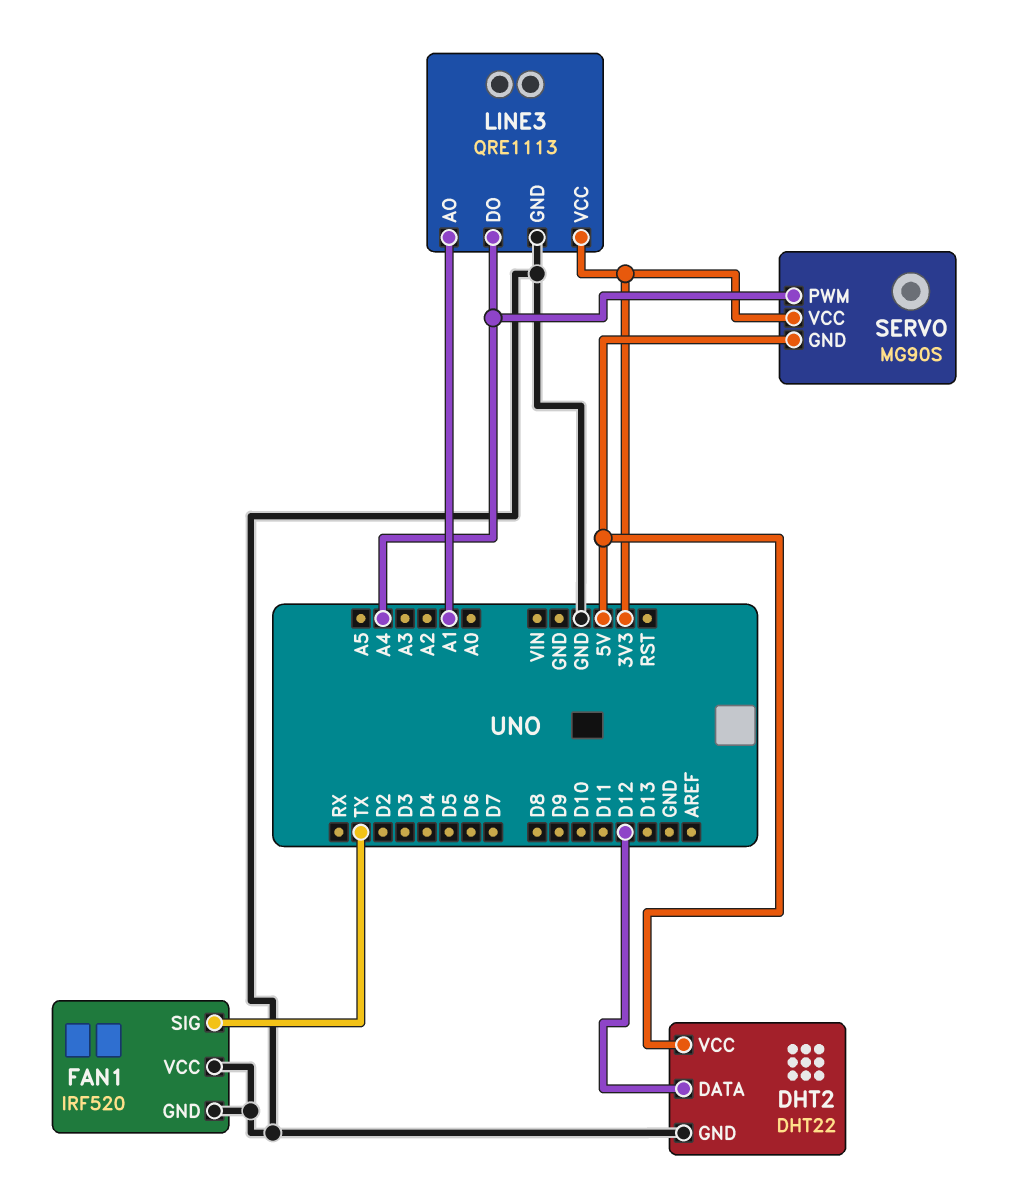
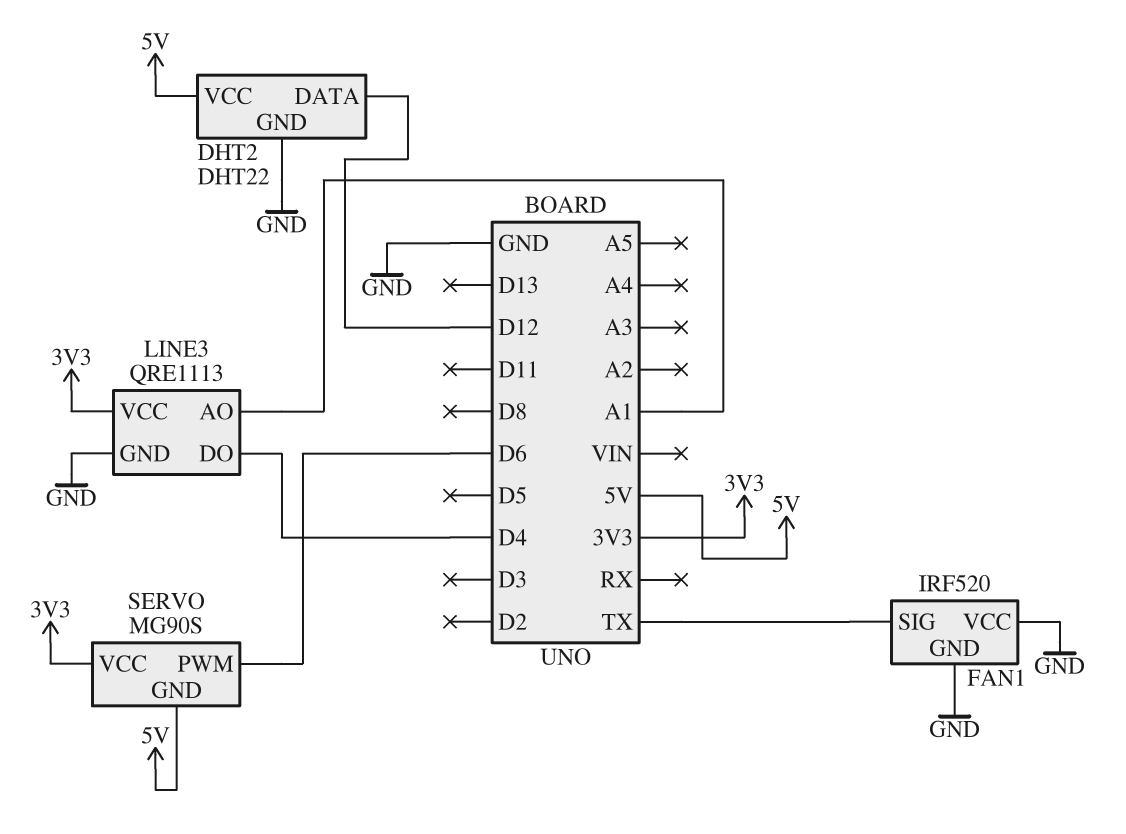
LINE3 pin DO: A4 -> D4
SERVO pin PWM: A4 -> D6

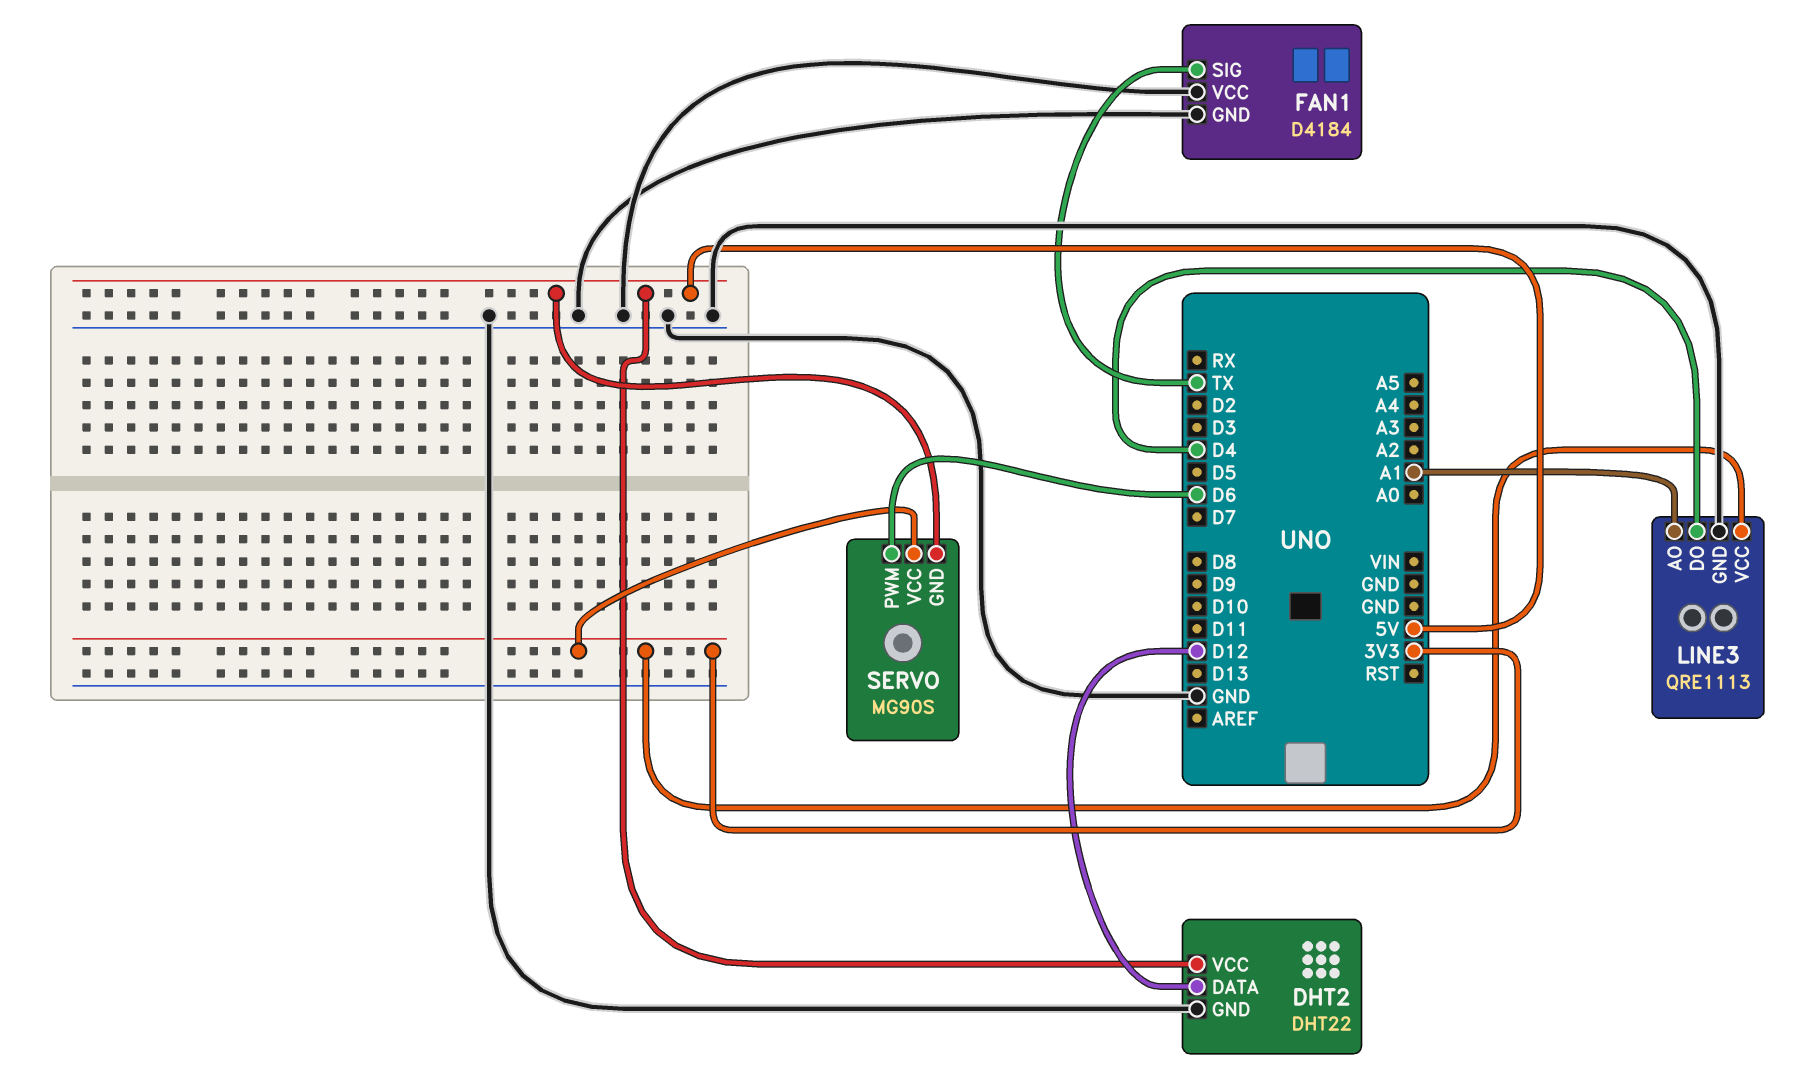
FAN1: IRF520 -> D4184

